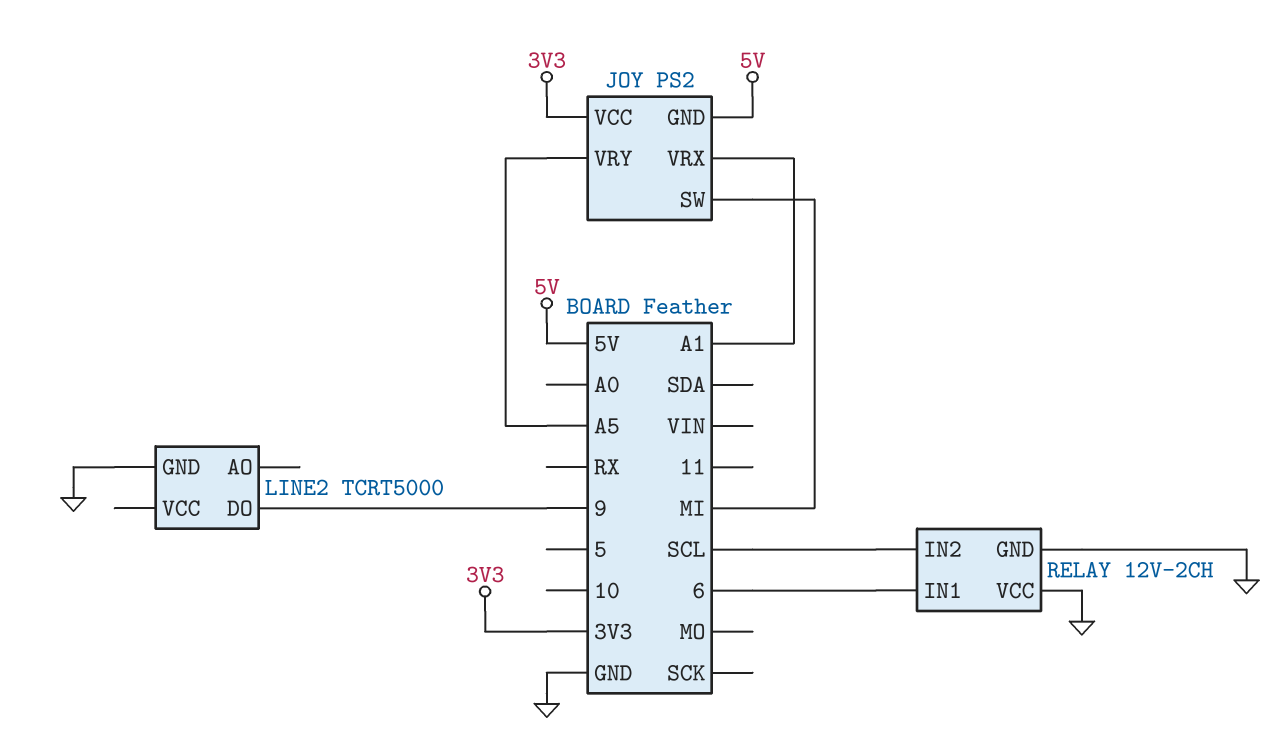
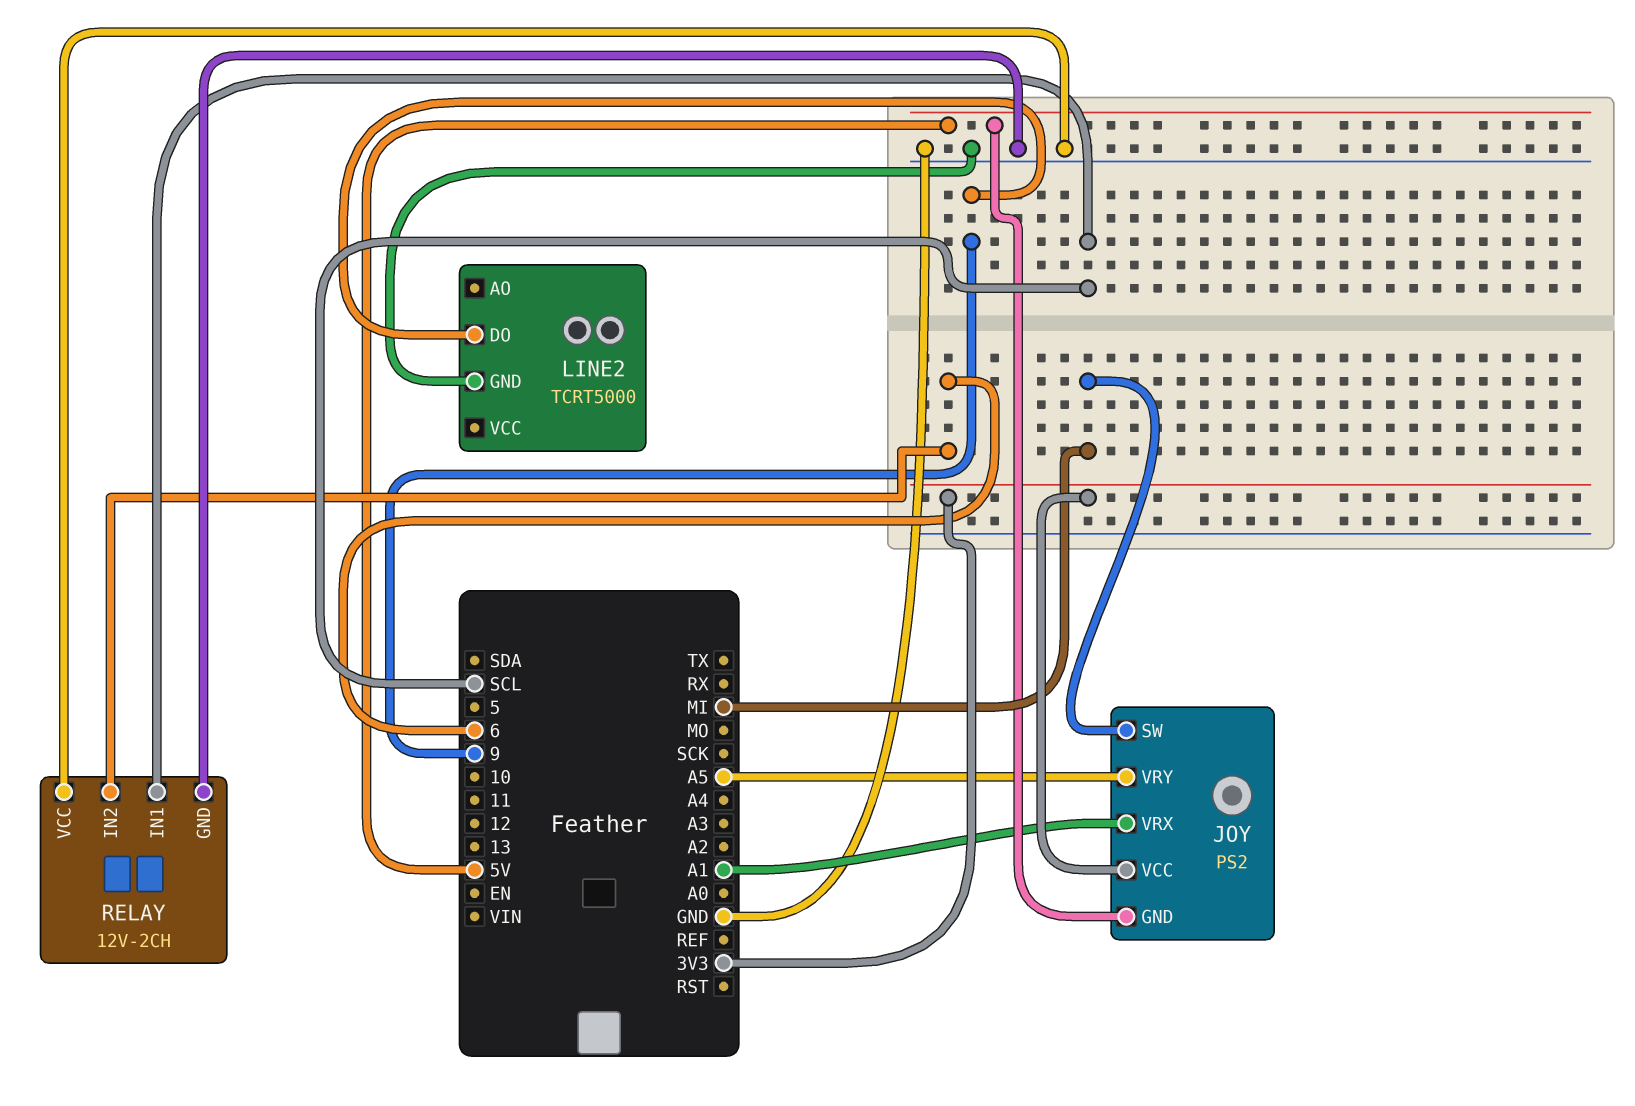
RELAY pin IN1: 6 -> SCL
RELAY pin IN2: SCL -> 6

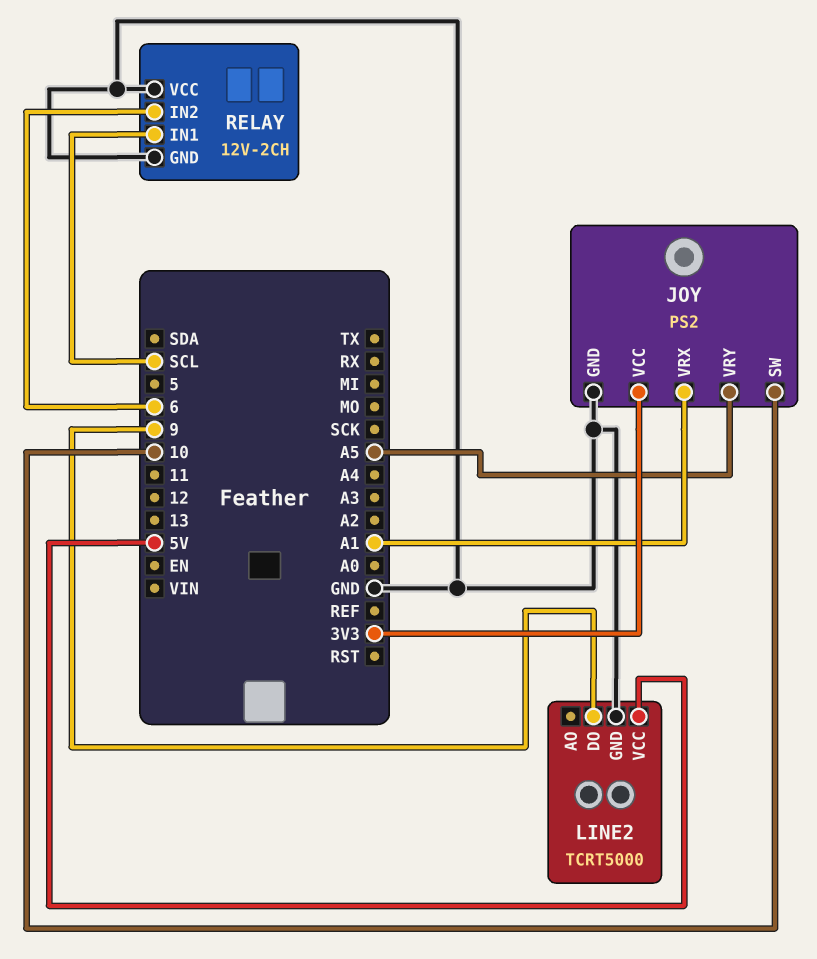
JOY pin GND: 5V -> GND
JOY pin SW: MI -> 10
LINE2 pin VCC: none -> 5V

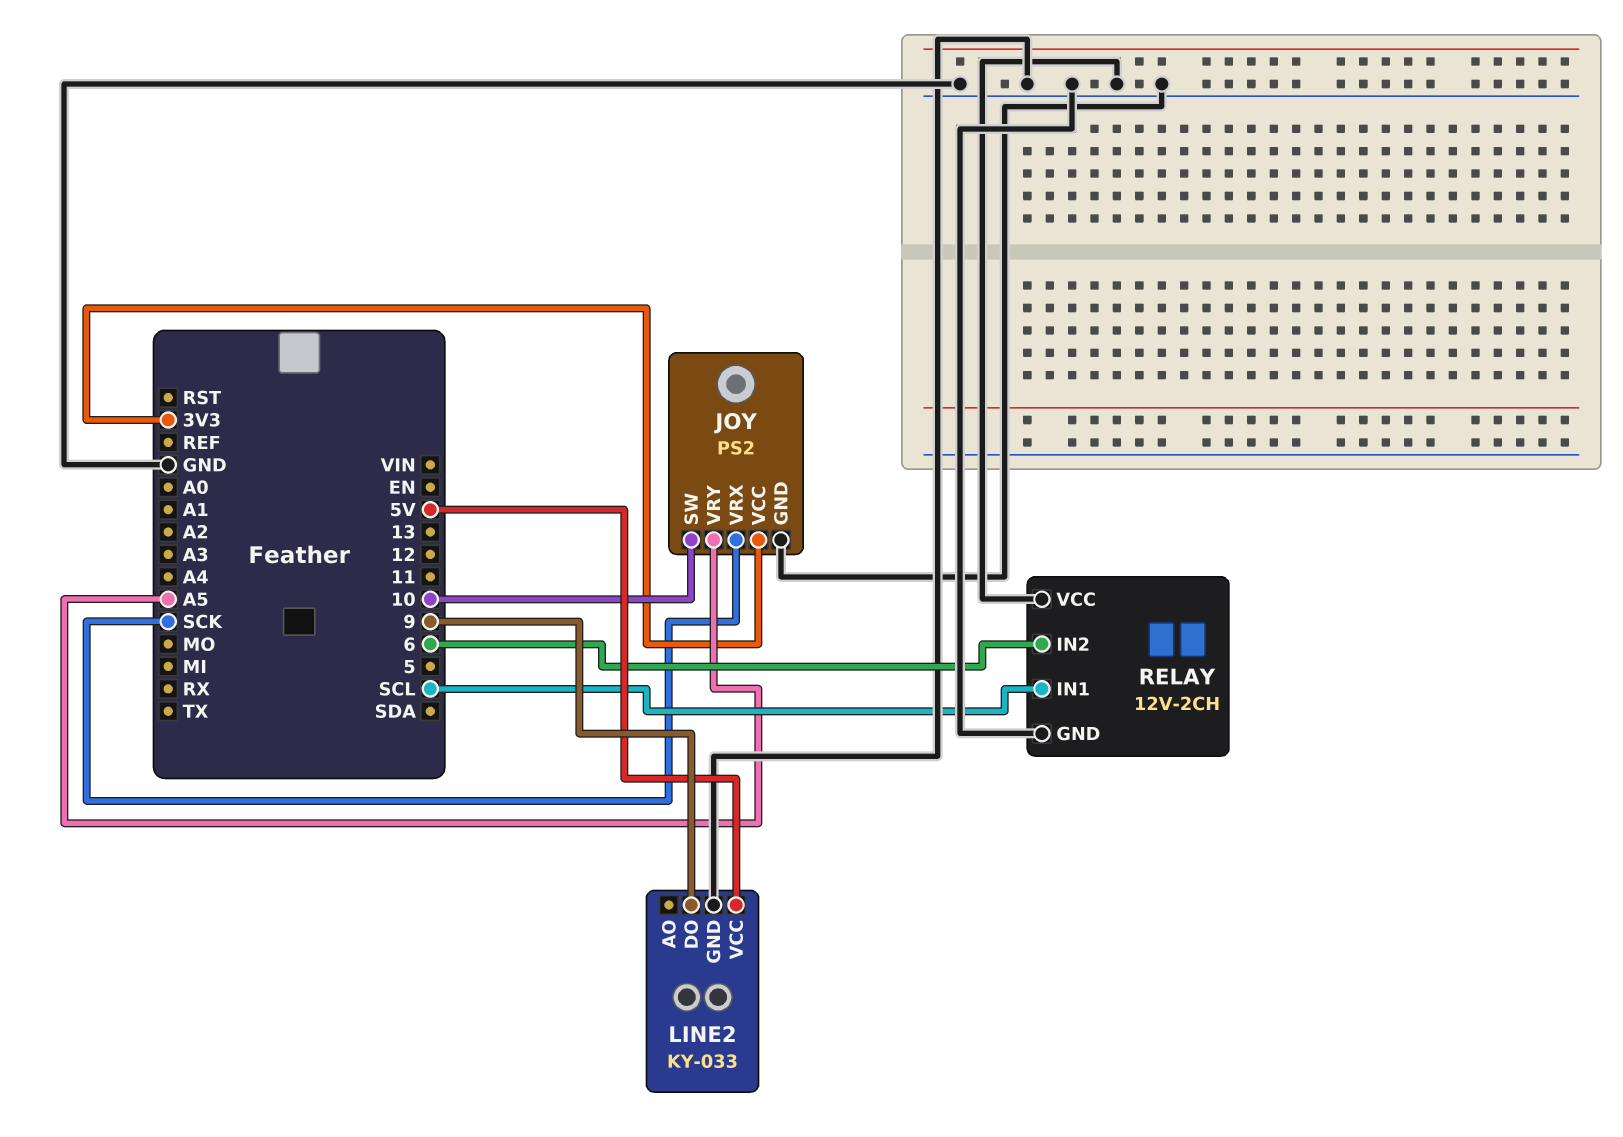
JOY pin VRX: A1 -> SCK
LINE2: TCRT5000 -> KY-033

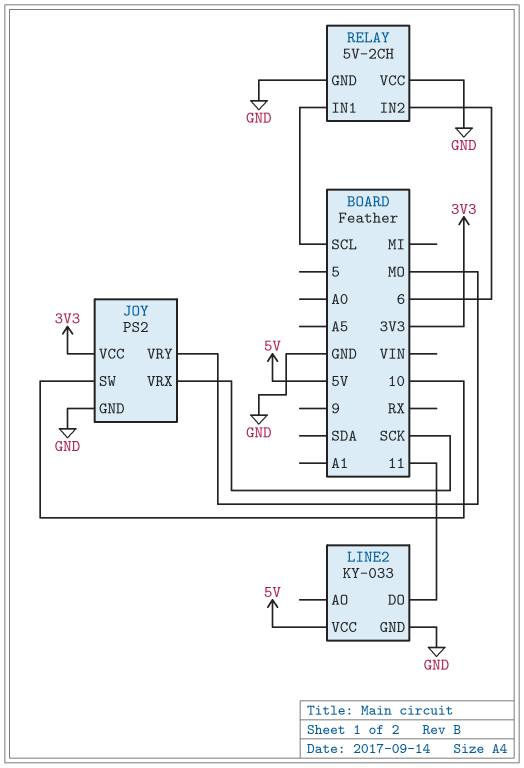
JOY pin VRY: A5 -> MO
LINE2 pin DO: 9 -> 11
RELAY: 12V-2CH -> 5V-2CH

